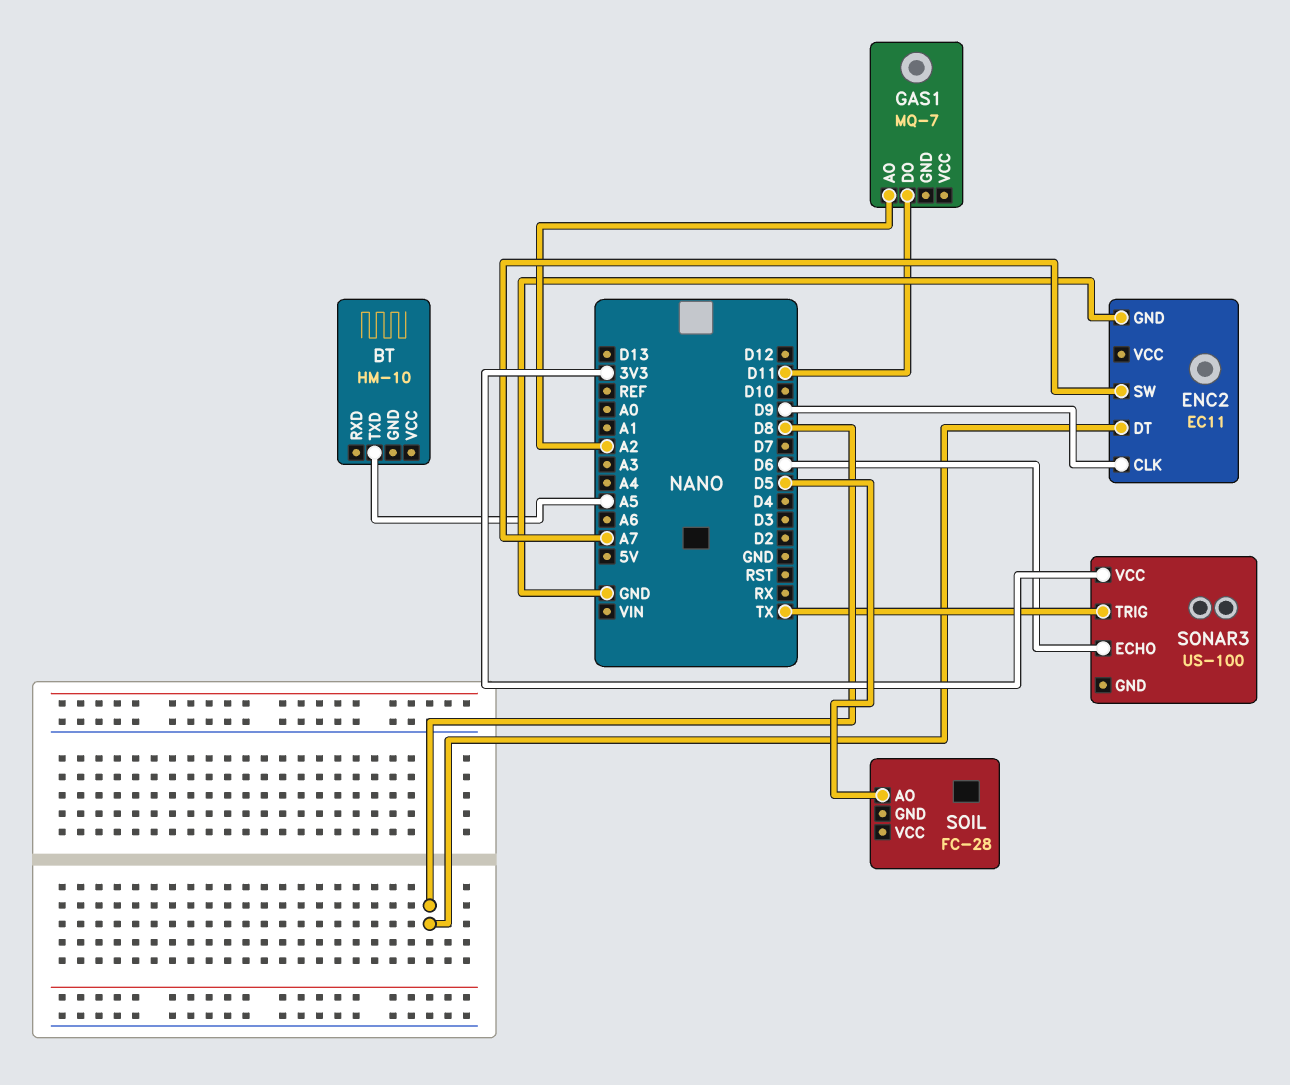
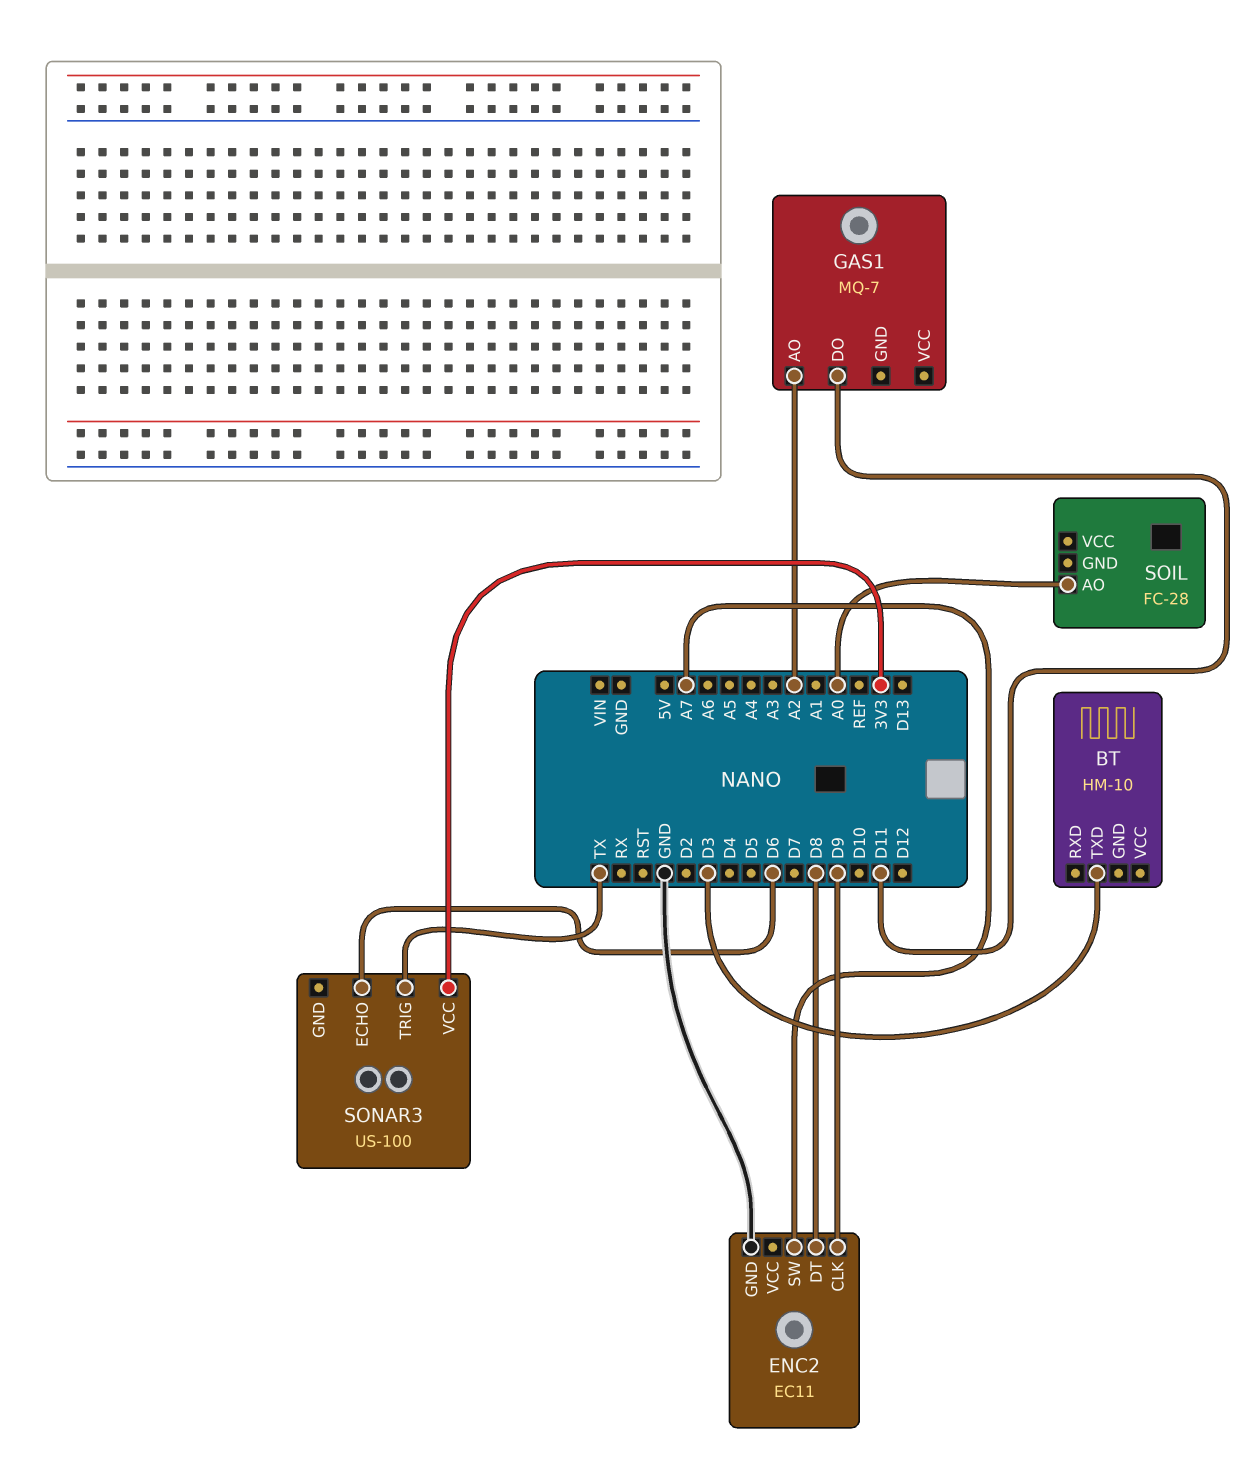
BT pin TXD: A5 -> D3
SOIL pin AO: D5 -> A0

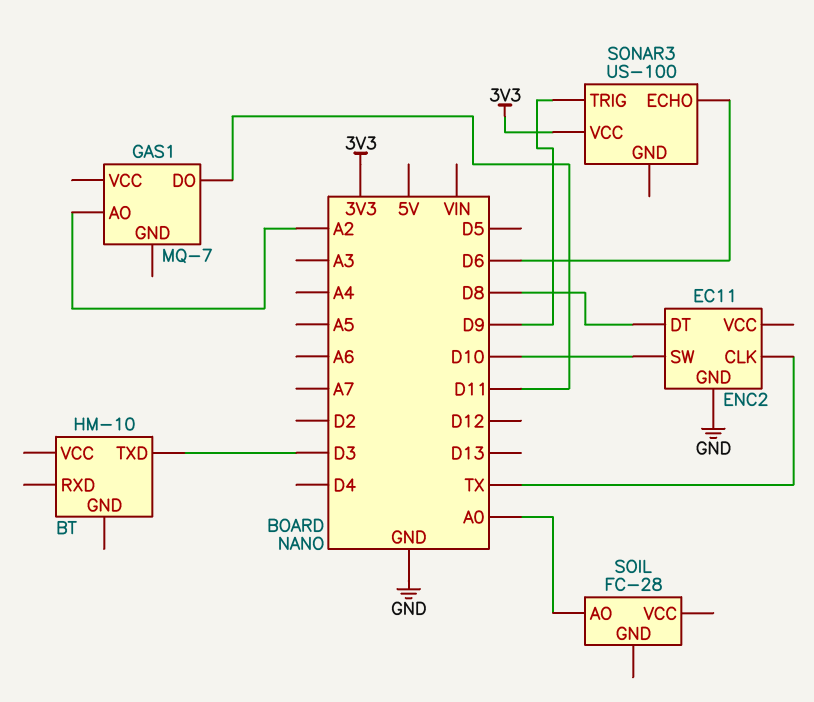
ENC2 pin CLK: D9 -> TX
ENC2 pin SW: A7 -> D10
SONAR3 pin TRIG: TX -> D9

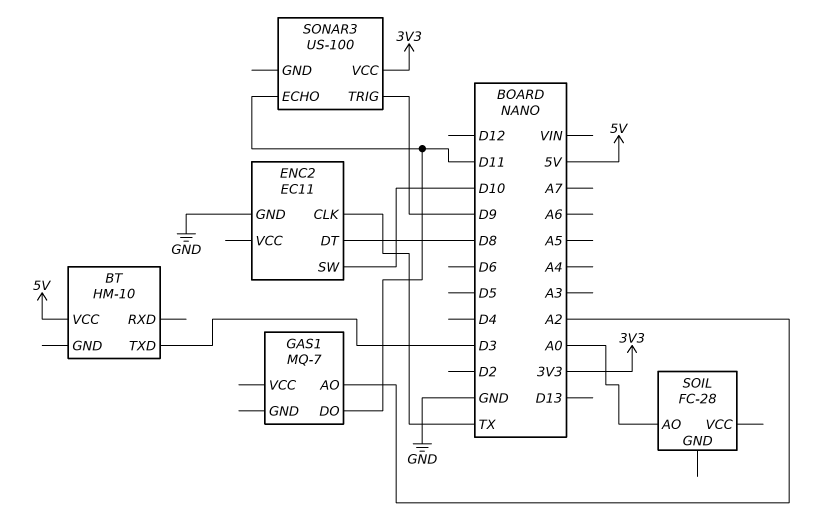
BT pin VCC: none -> 5V
SONAR3 pin ECHO: D6 -> D11

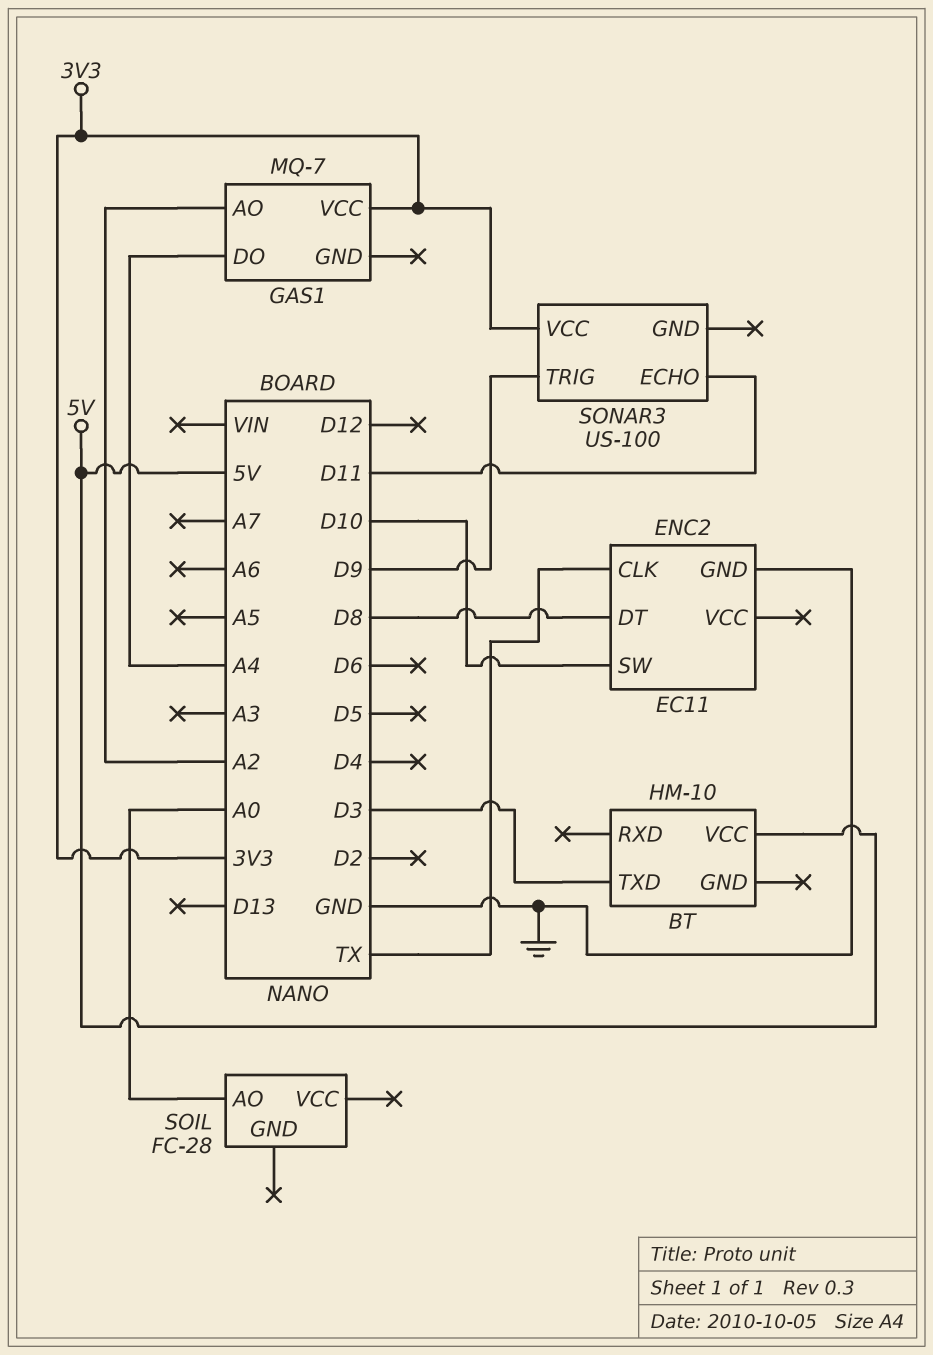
GAS1 pin DO: D11 -> A4
GAS1 pin VCC: none -> 3V3

